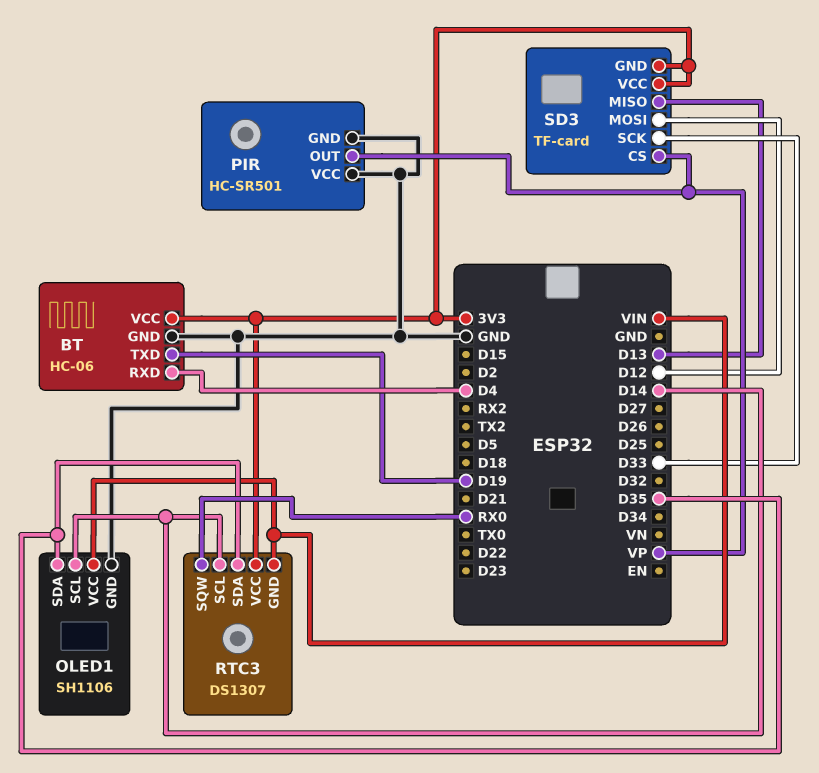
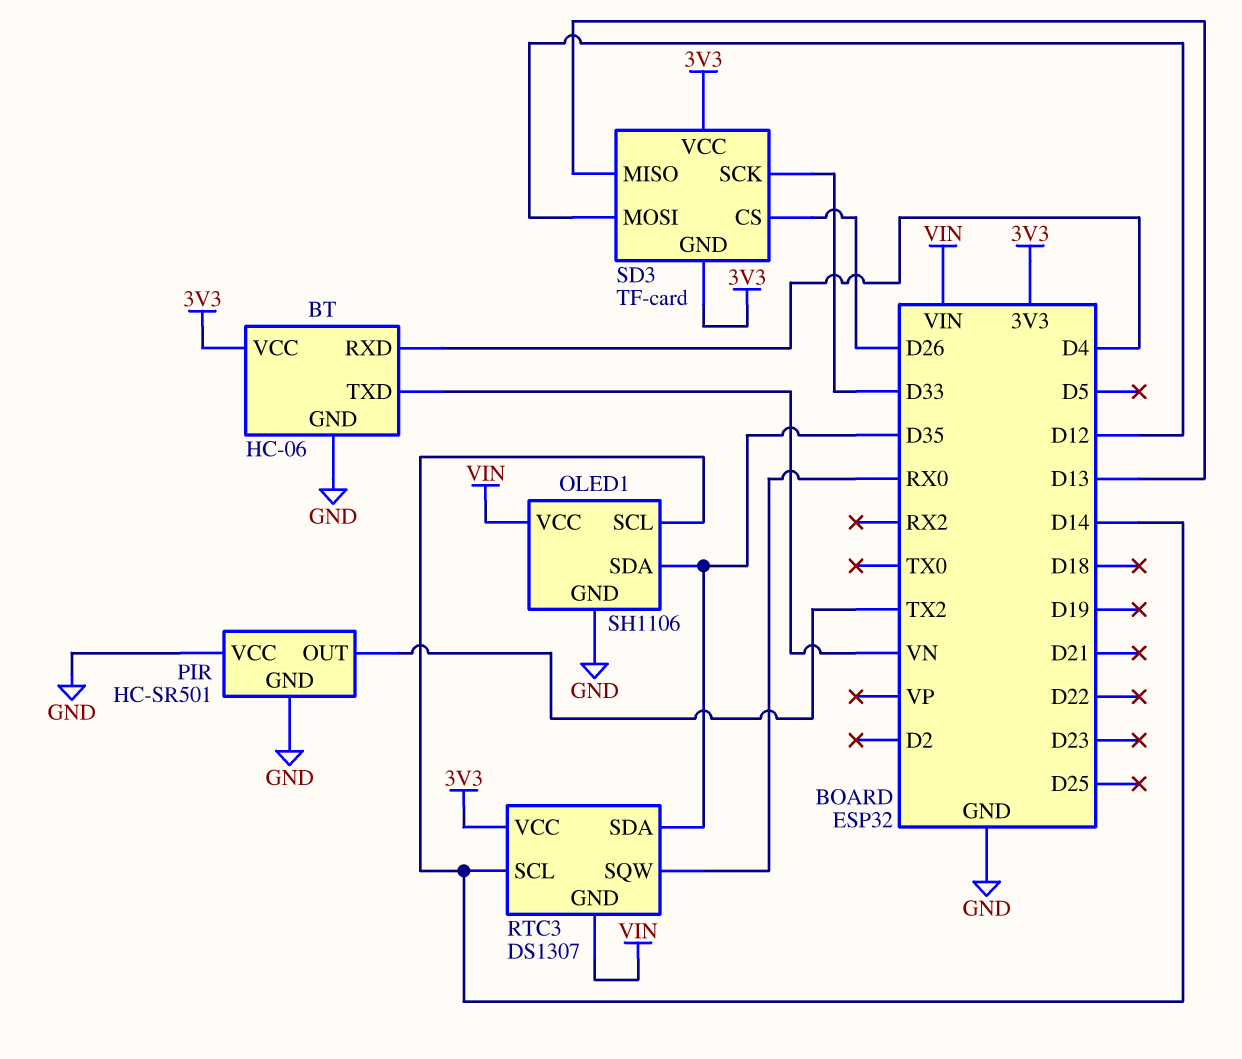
BT pin TXD: D19 -> VN
PIR pin OUT: VP -> TX2
SD3 pin CS: VP -> D26

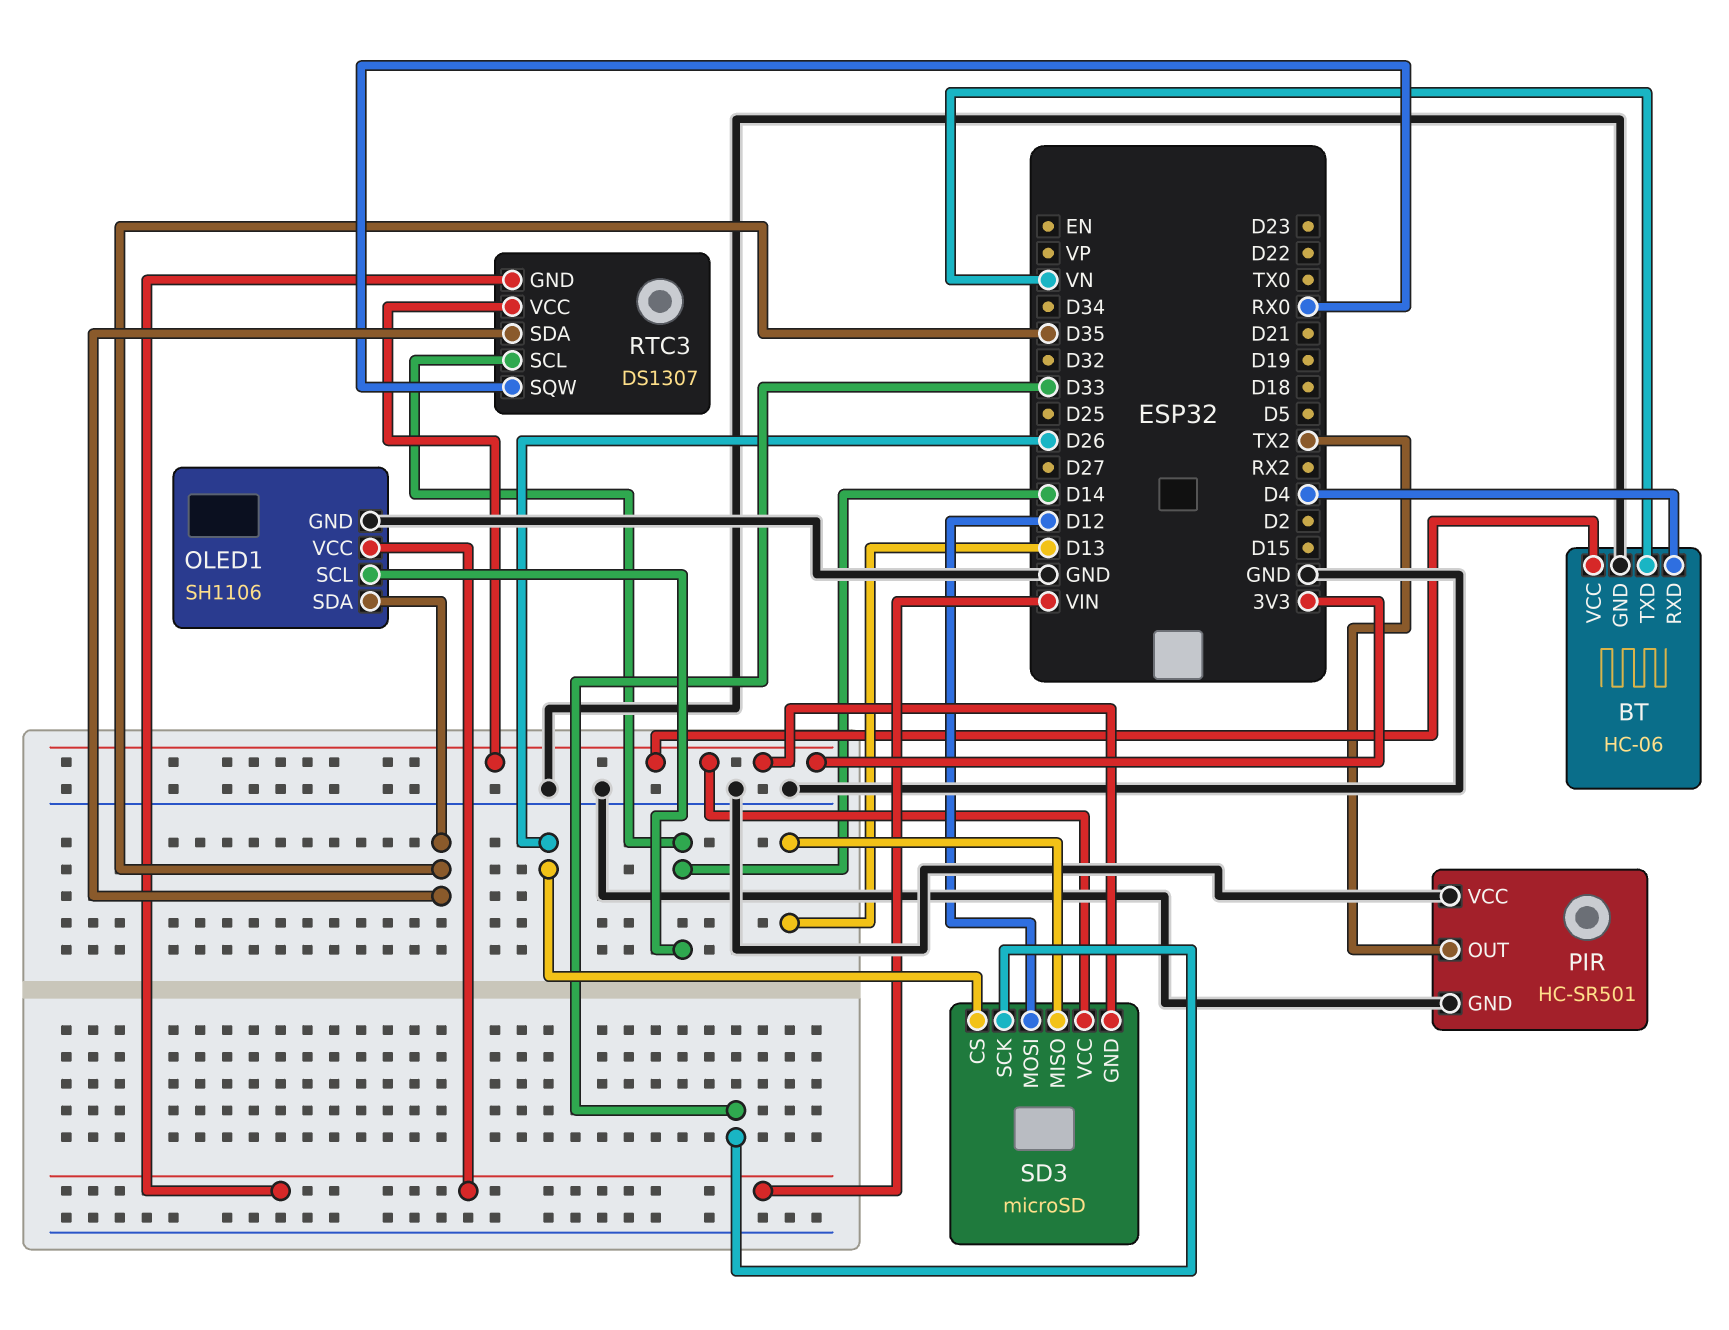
SD3: TF-card -> microSD

